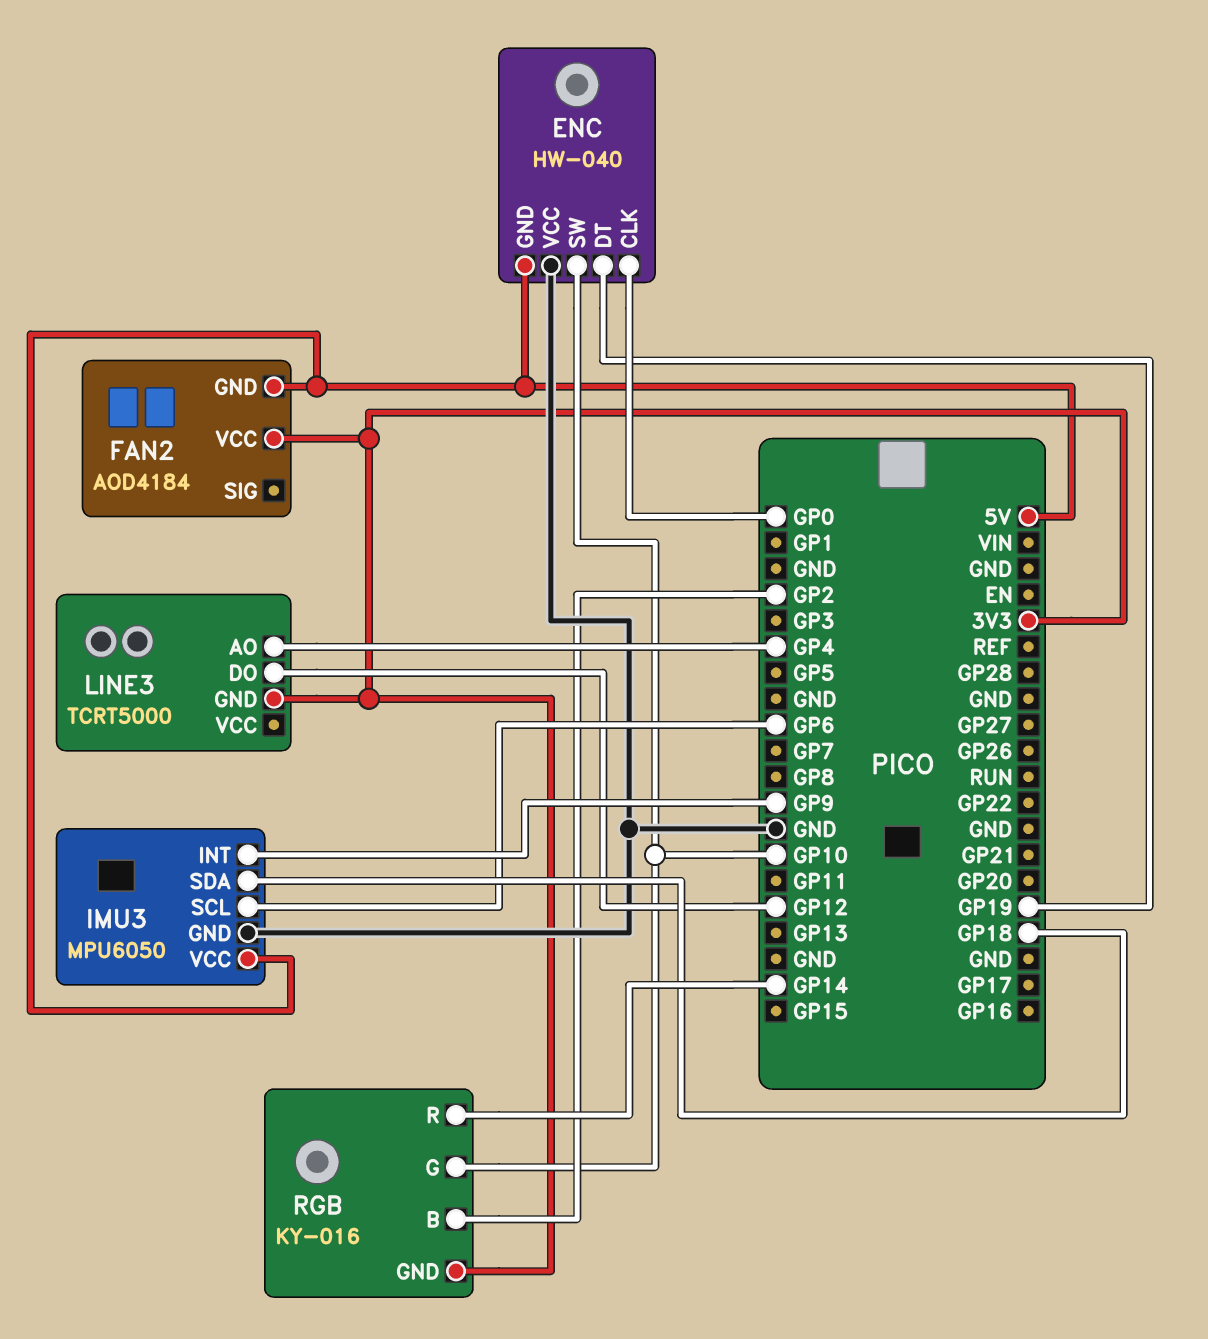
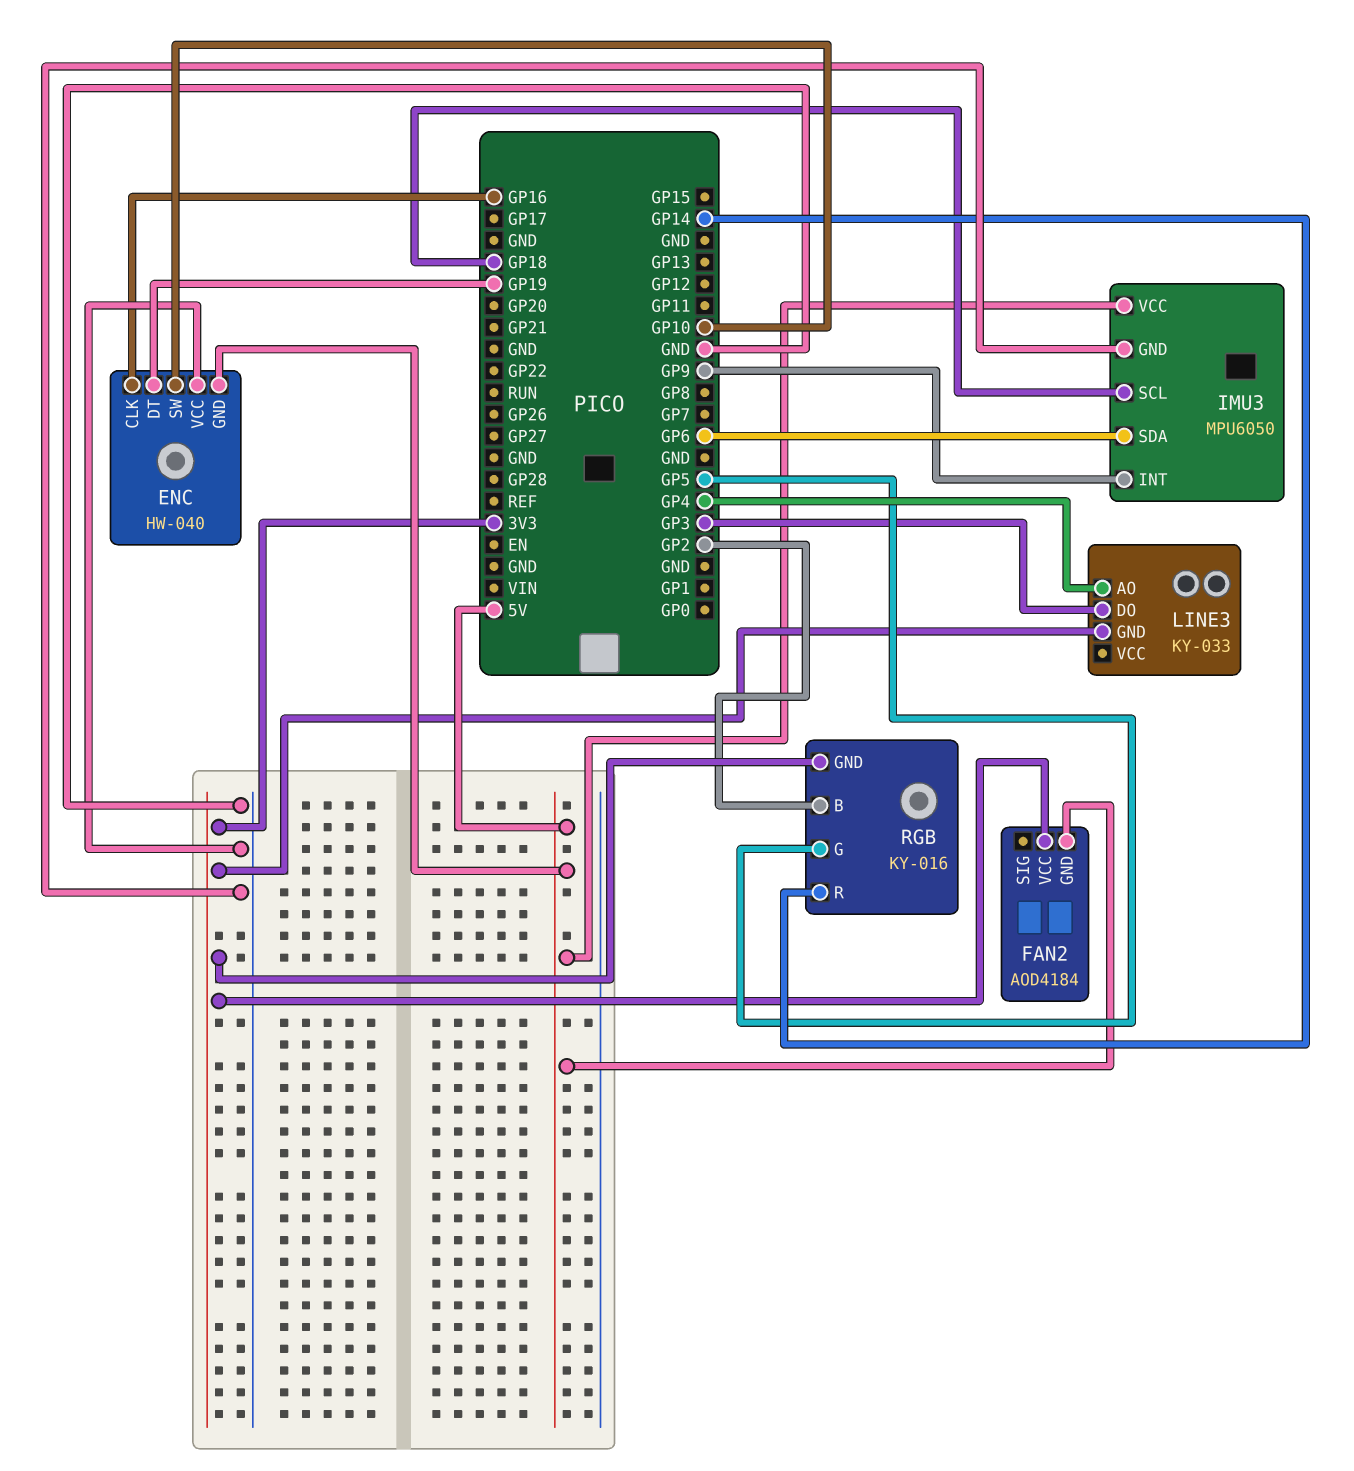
ENC pin CLK: GP0 -> GP16
IMU3 pin SCL: GP6 -> GP18
IMU3 pin SDA: GP18 -> GP6
LINE3: TCRT5000 -> KY-033
LINE3 pin DO: GP12 -> GP3
RGB pin G: GP10 -> GP5

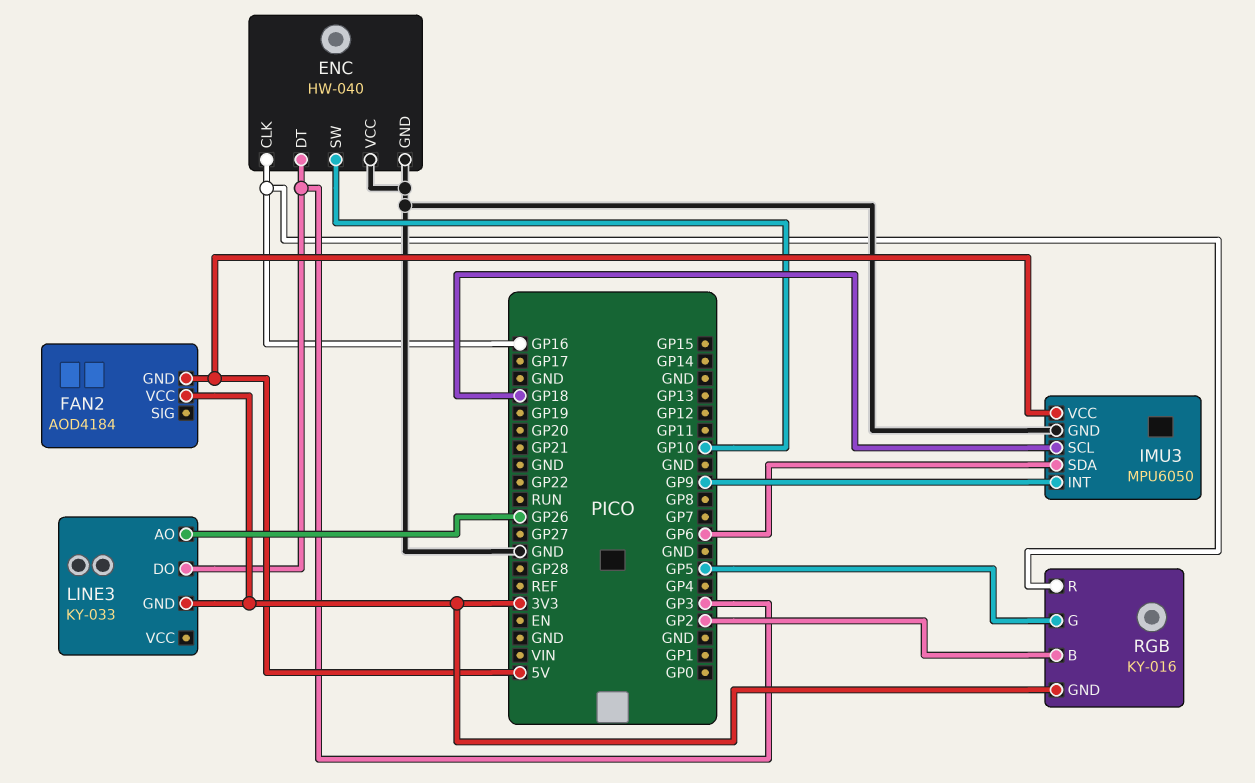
ENC pin DT: GP19 -> GP3
ENC pin GND: 5V -> GND
LINE3 pin AO: GP4 -> GP26
RGB pin R: GP14 -> GP16

